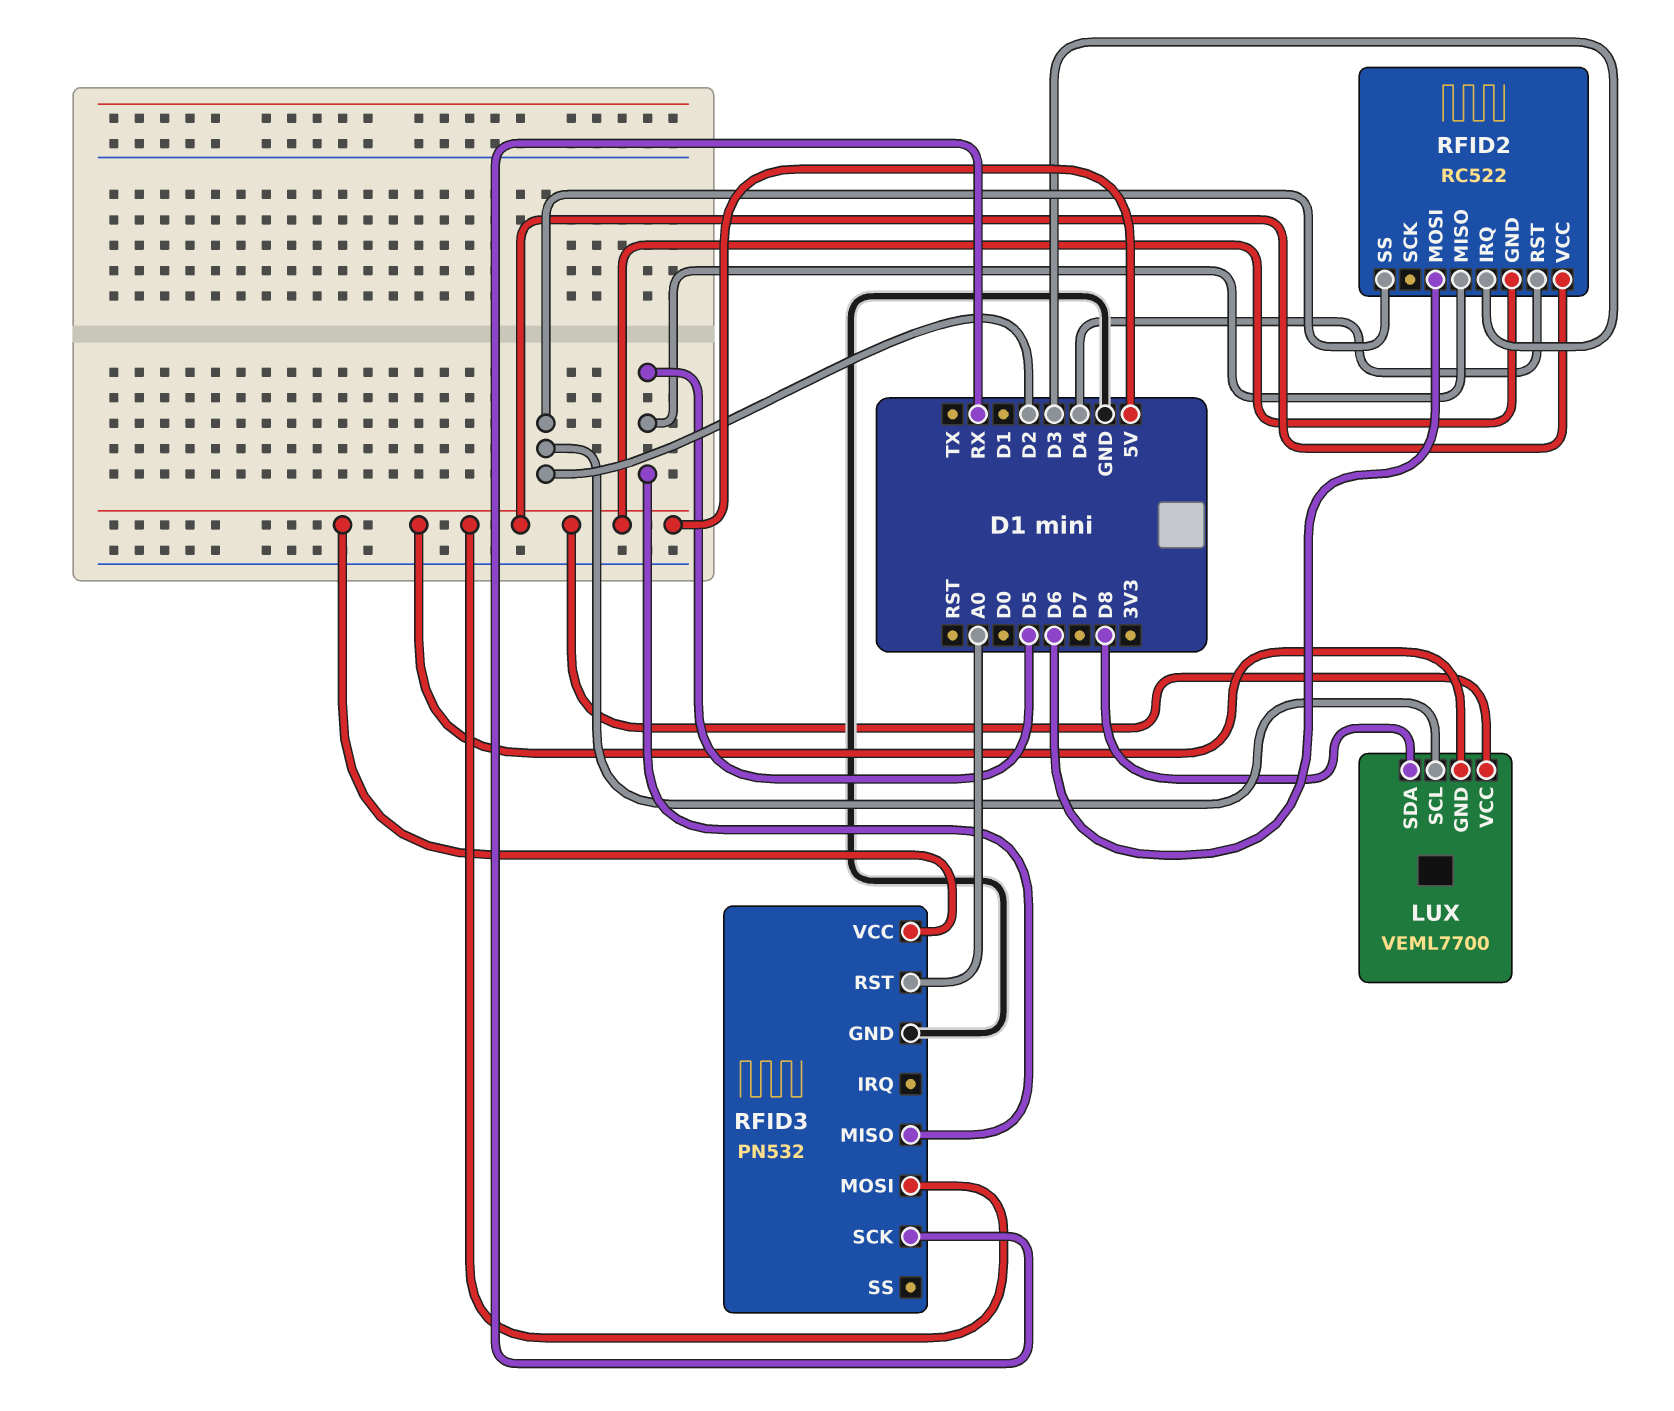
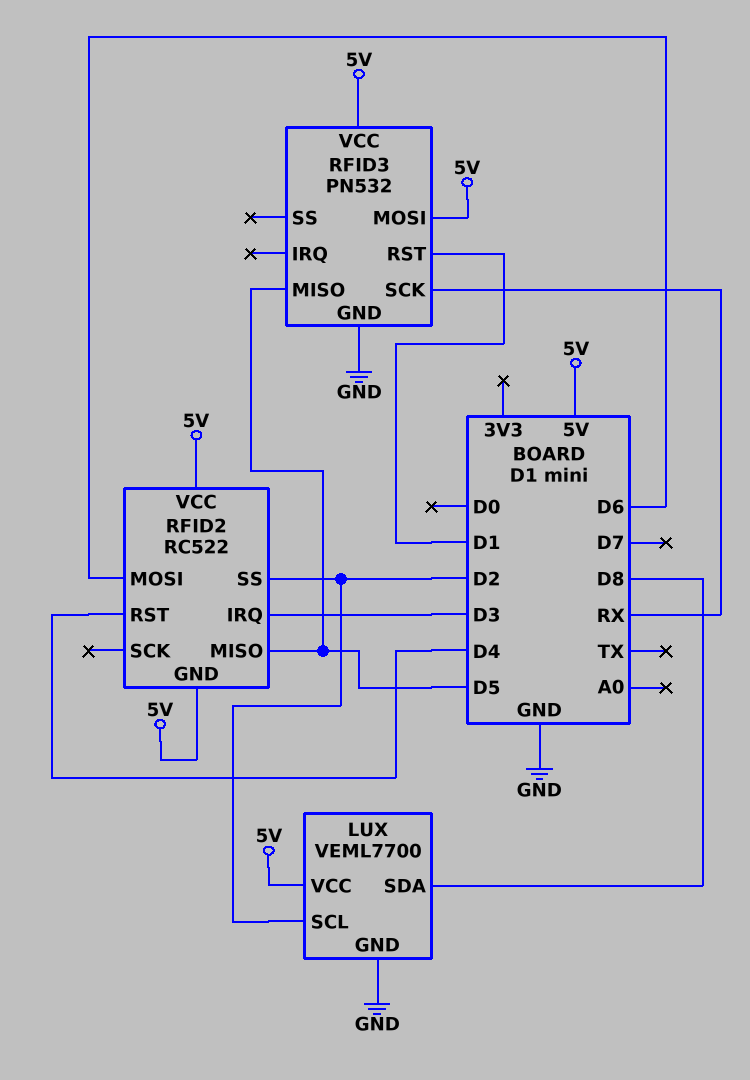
LUX pin GND: 5V -> GND
RFID3 pin RST: A0 -> D1

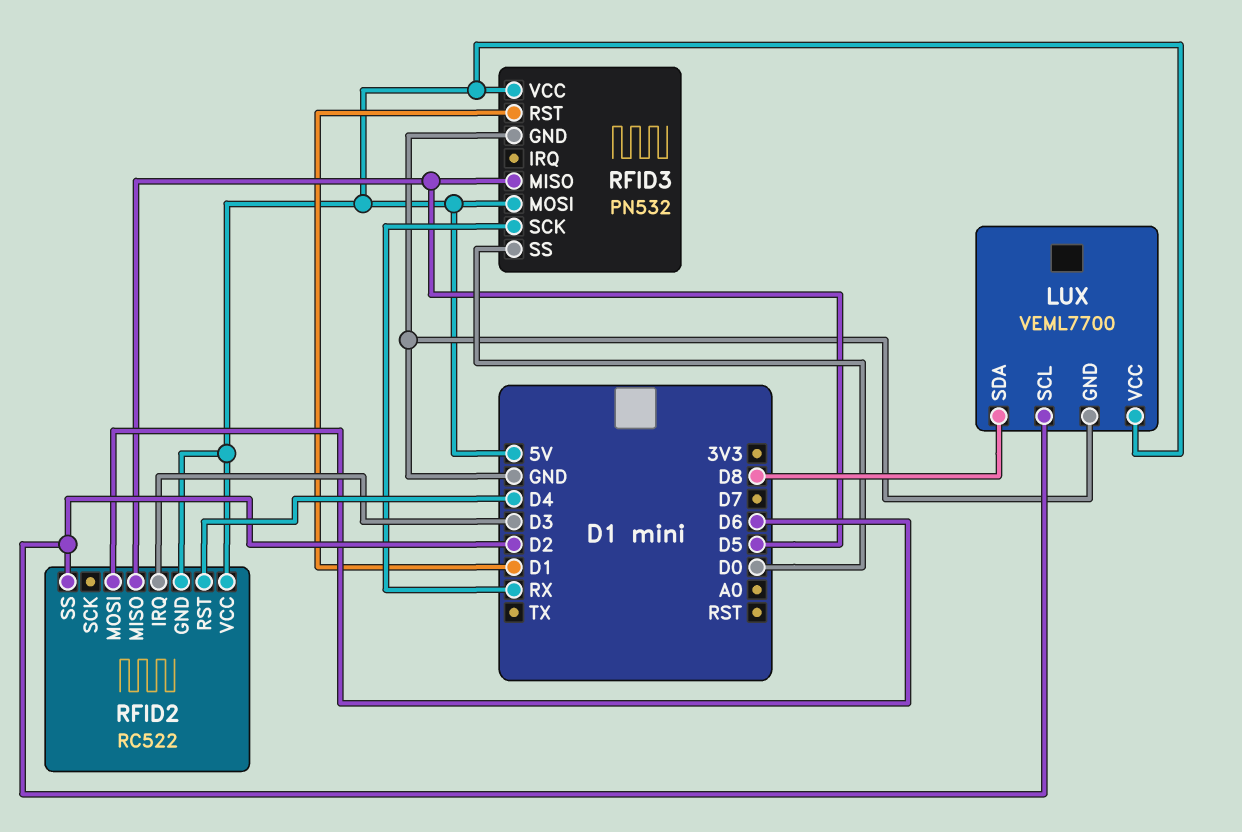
RFID3 pin SS: none -> D0

